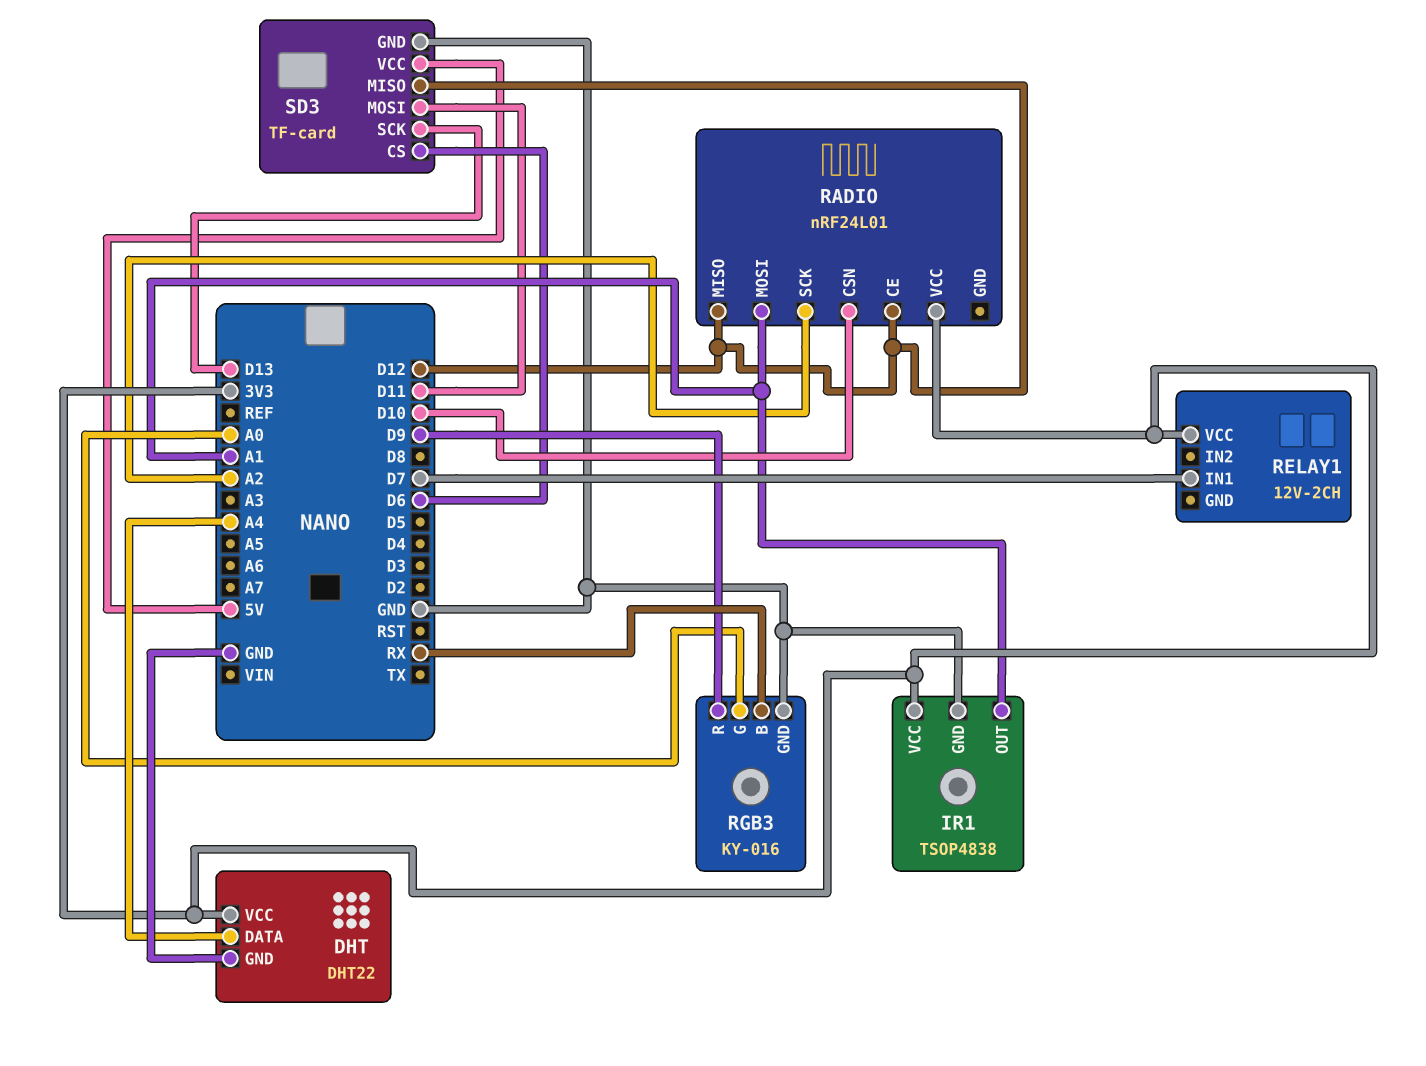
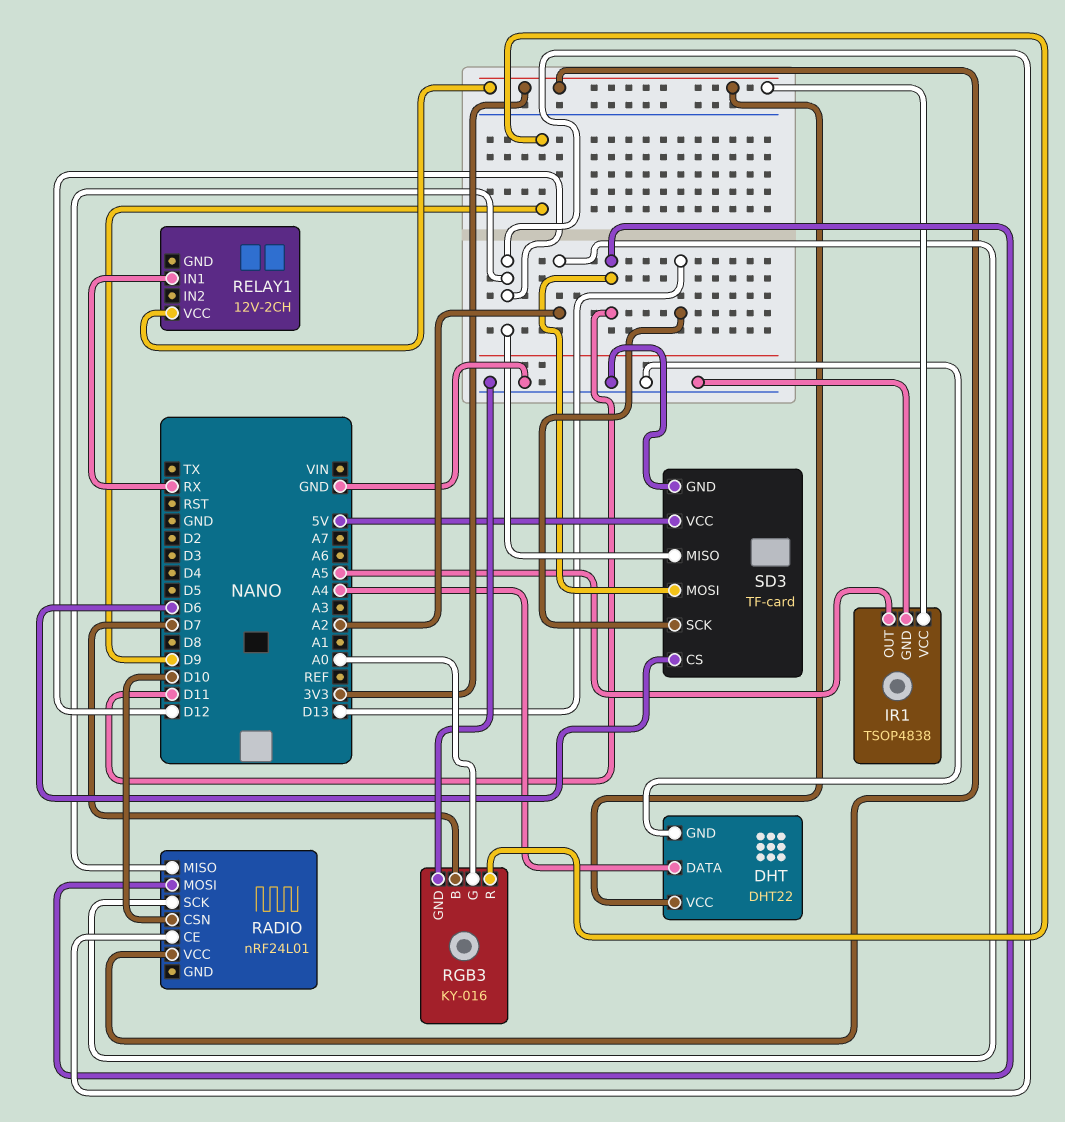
IR1 pin OUT: A1 -> A5
RADIO pin MOSI: A1 -> D11
RELAY1 pin IN1: D7 -> RX
RGB3 pin B: RX -> D7

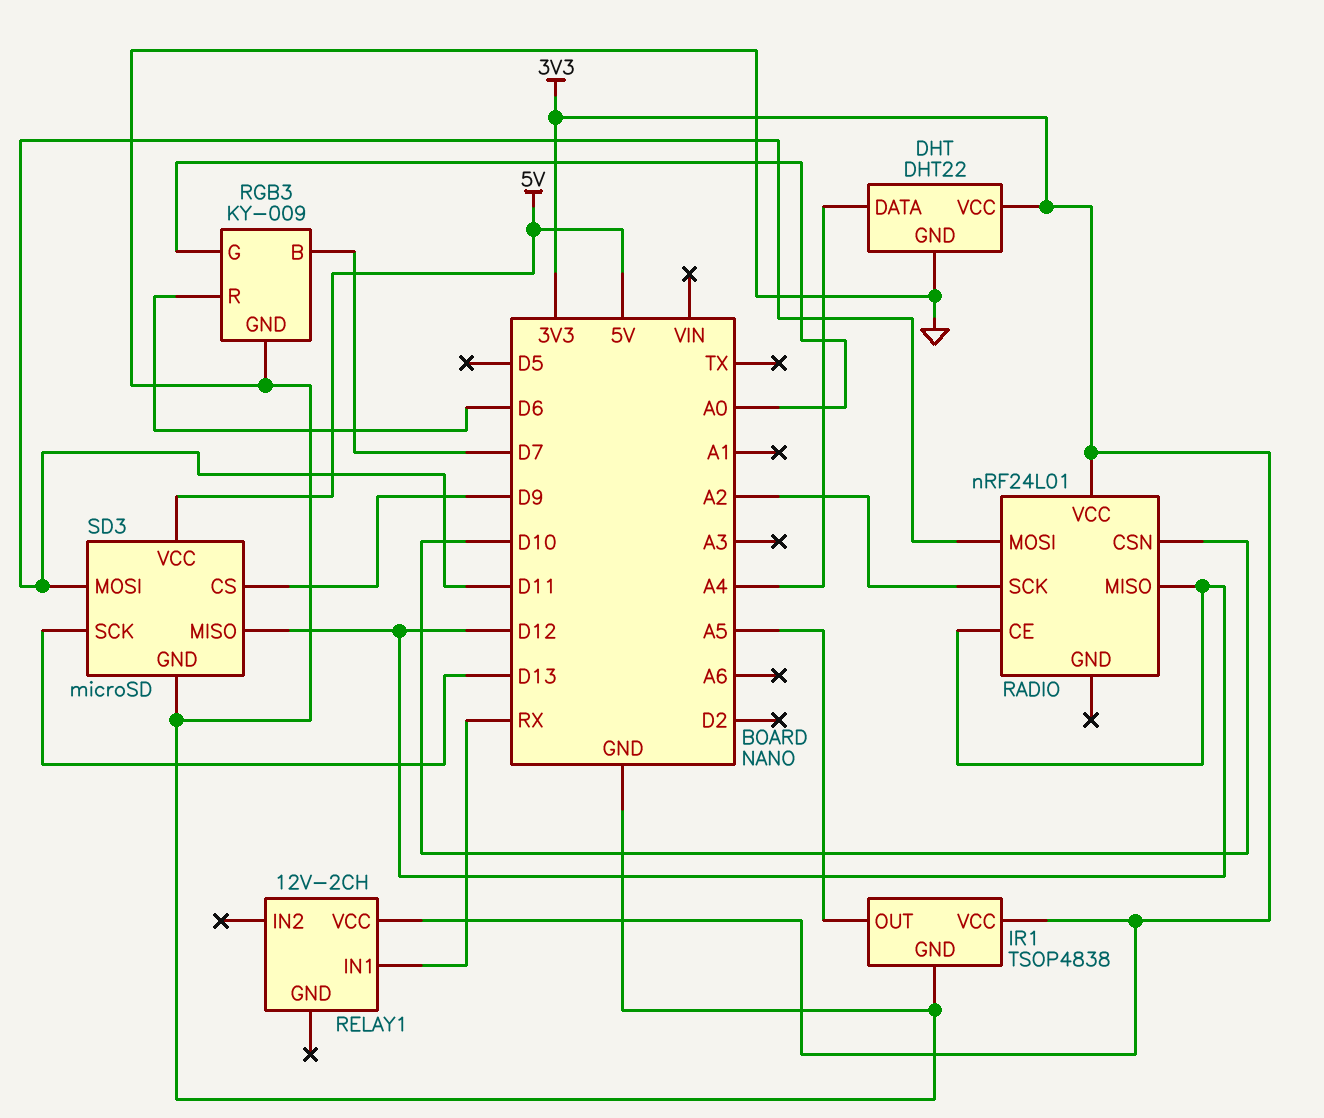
RGB3: KY-016 -> KY-009
RGB3 pin R: D9 -> D6
SD3: TF-card -> microSD
SD3 pin CS: D6 -> D9

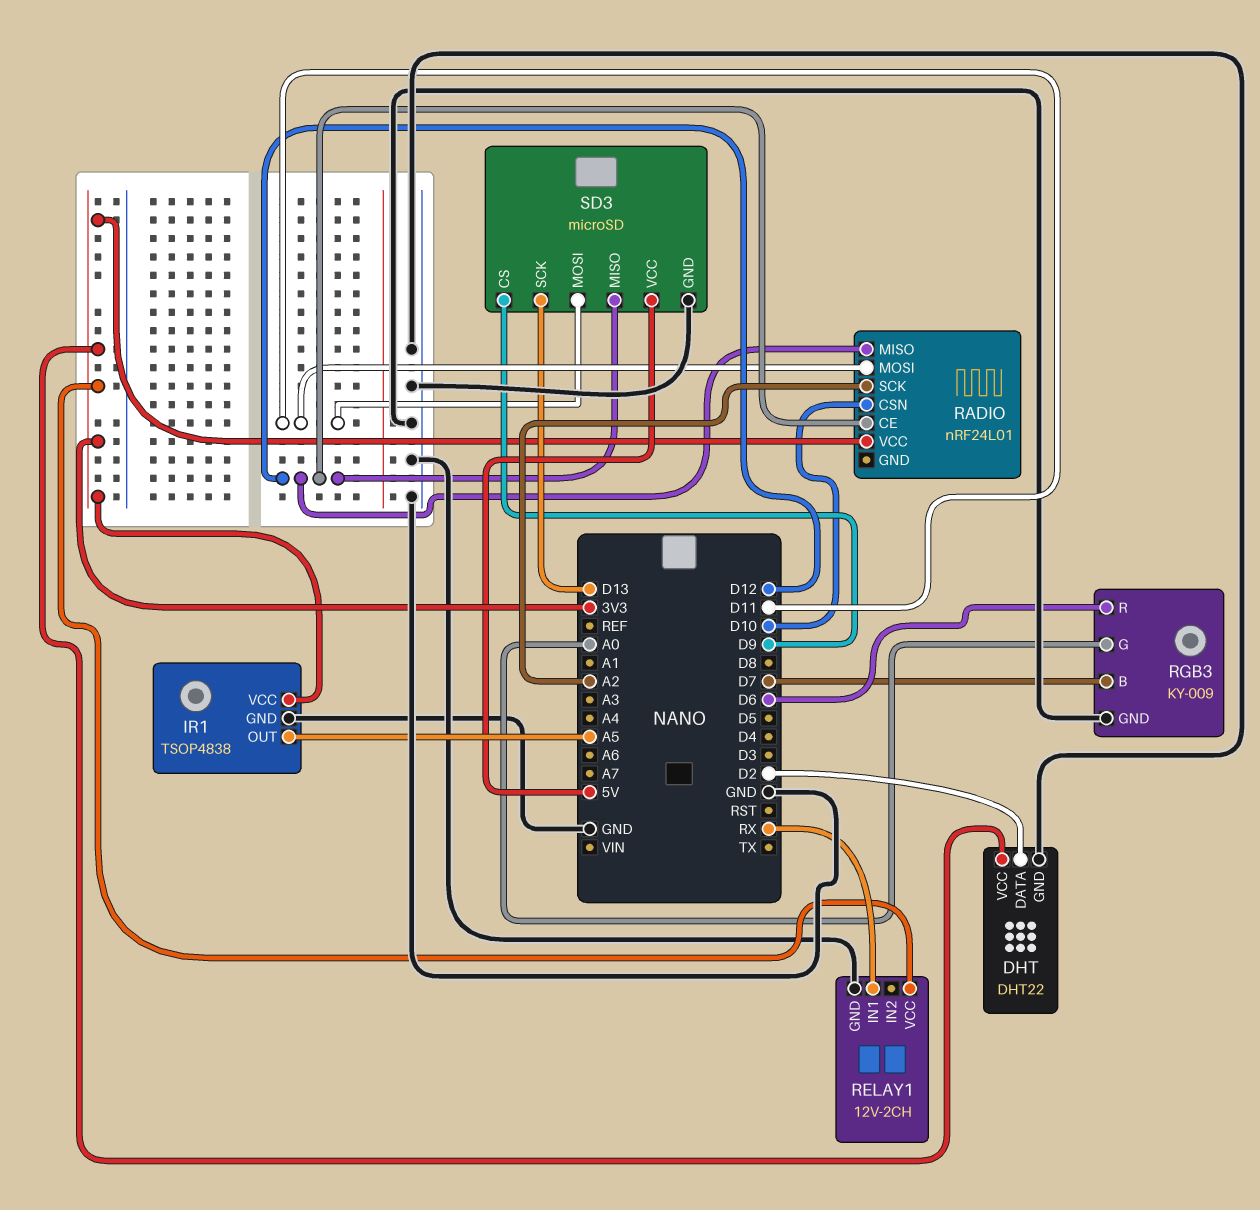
DHT pin DATA: A4 -> D2
RELAY1 pin GND: none -> GND

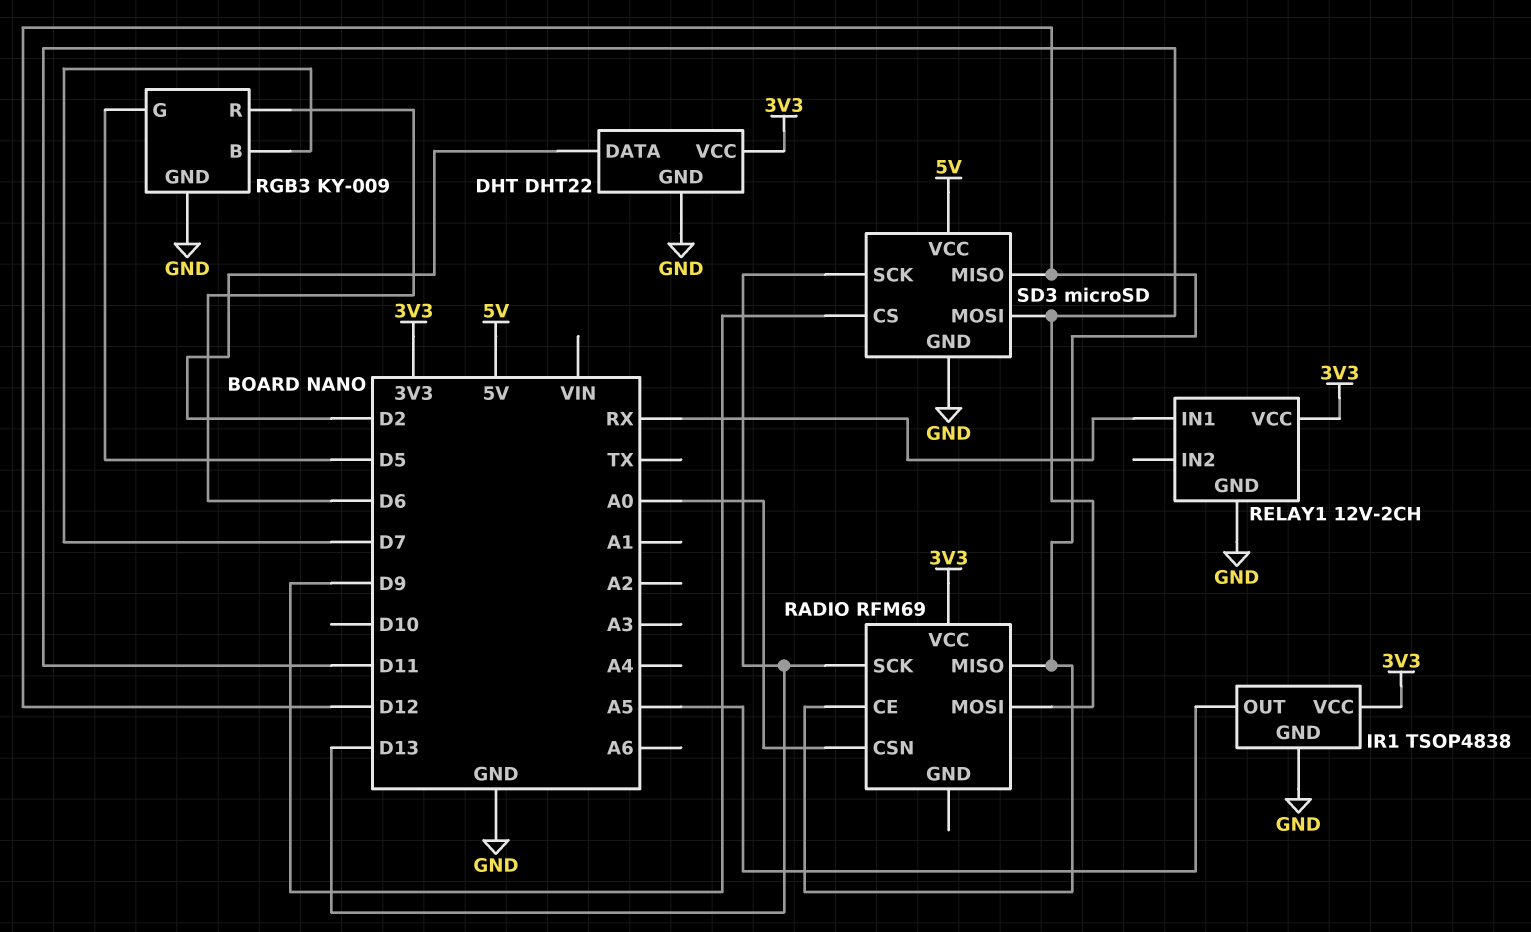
RADIO: nRF24L01 -> RFM69
RADIO pin CSN: D10 -> A0
RADIO pin SCK: A2 -> D13
RGB3 pin G: A0 -> D5

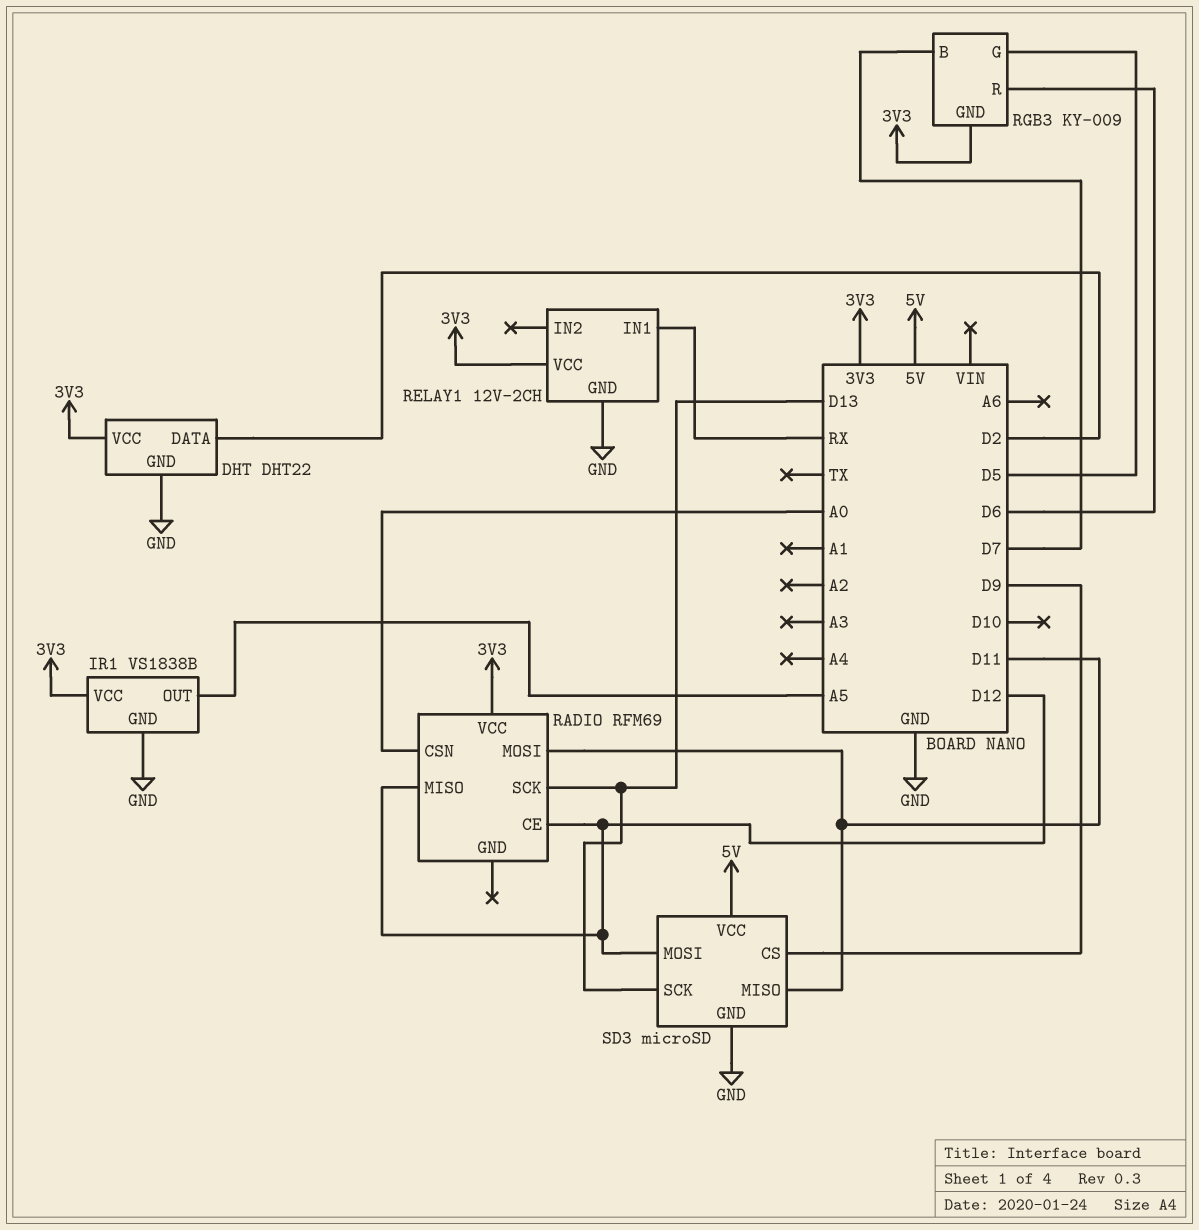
IR1: TSOP4838 -> VS1838B
RGB3 pin GND: GND -> 3V3
SD3 pin MISO: D12 -> D11
SD3 pin MOSI: D11 -> D12

